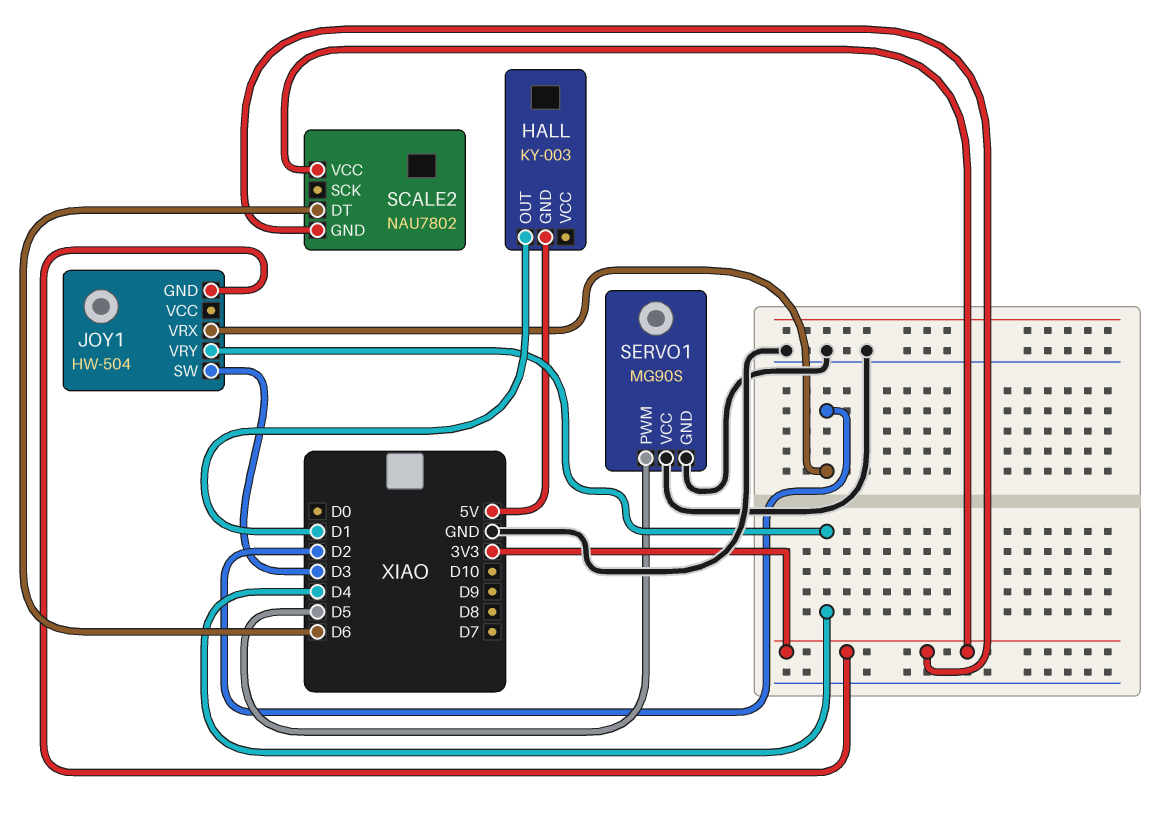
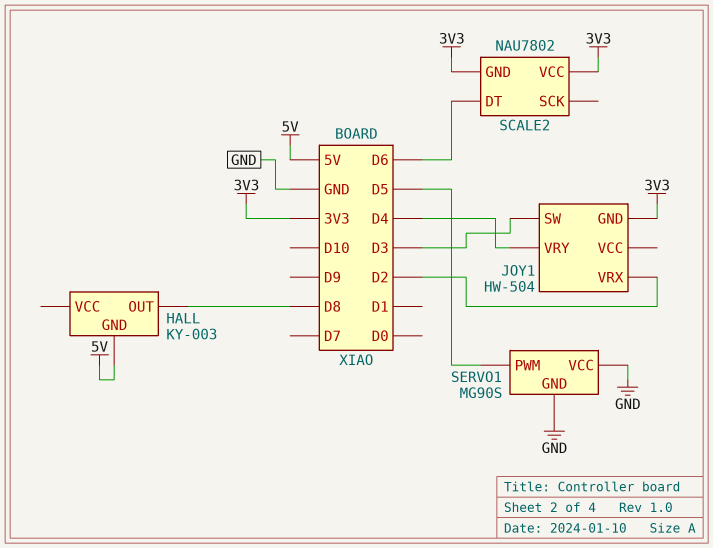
HALL pin OUT: D1 -> D8

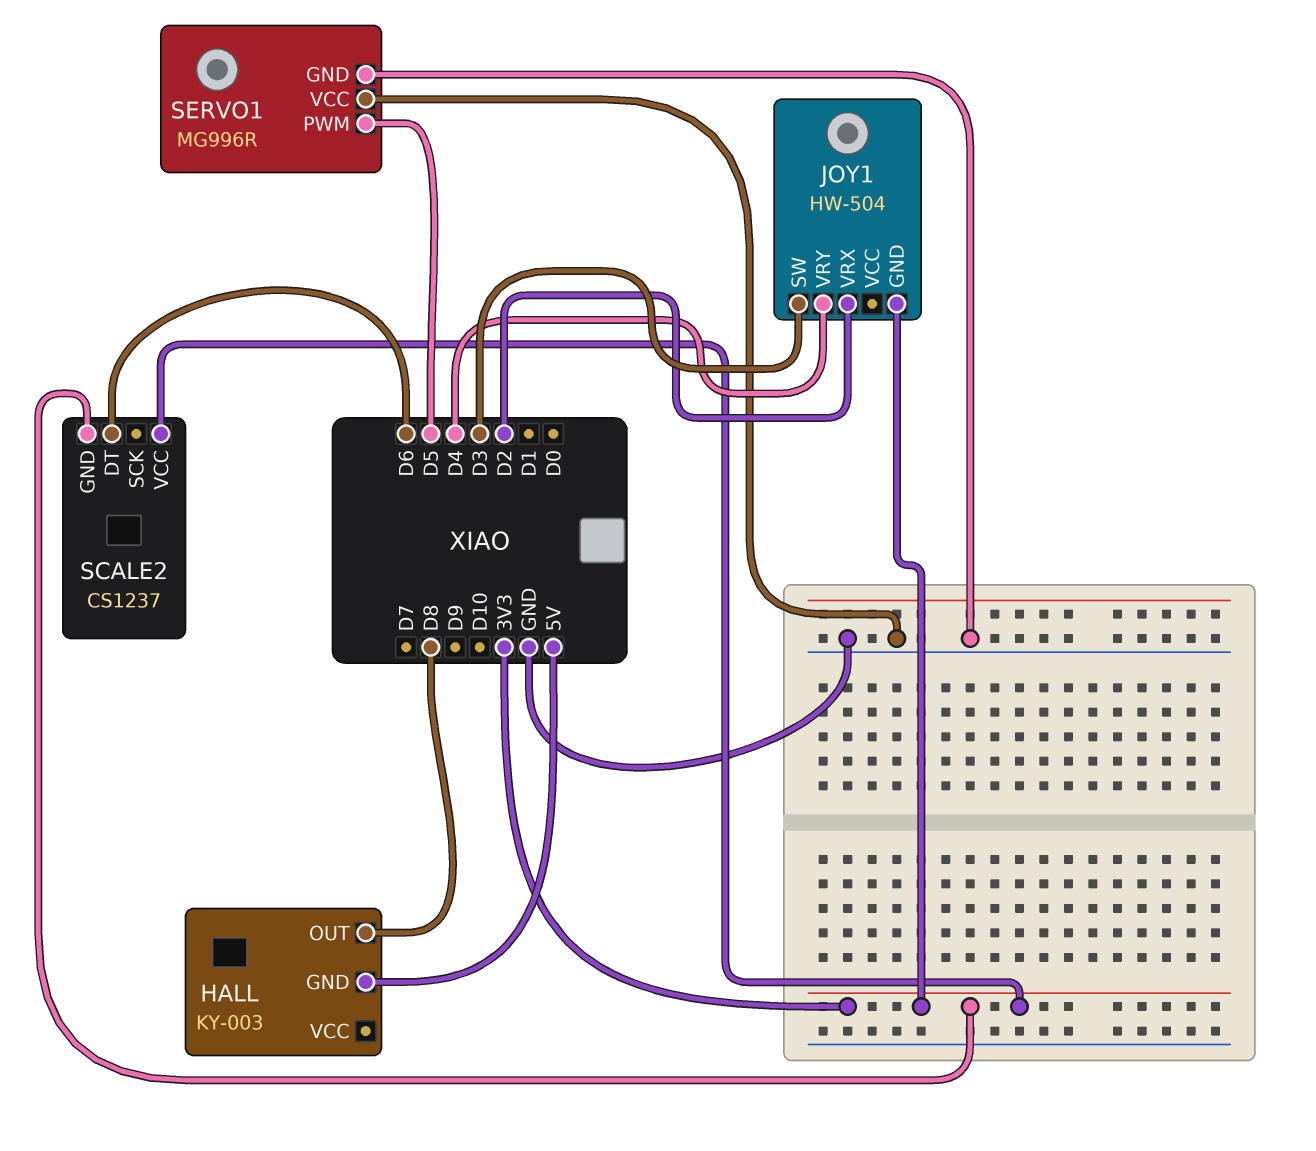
SCALE2: NAU7802 -> CS1237
SERVO1: MG90S -> MG996R

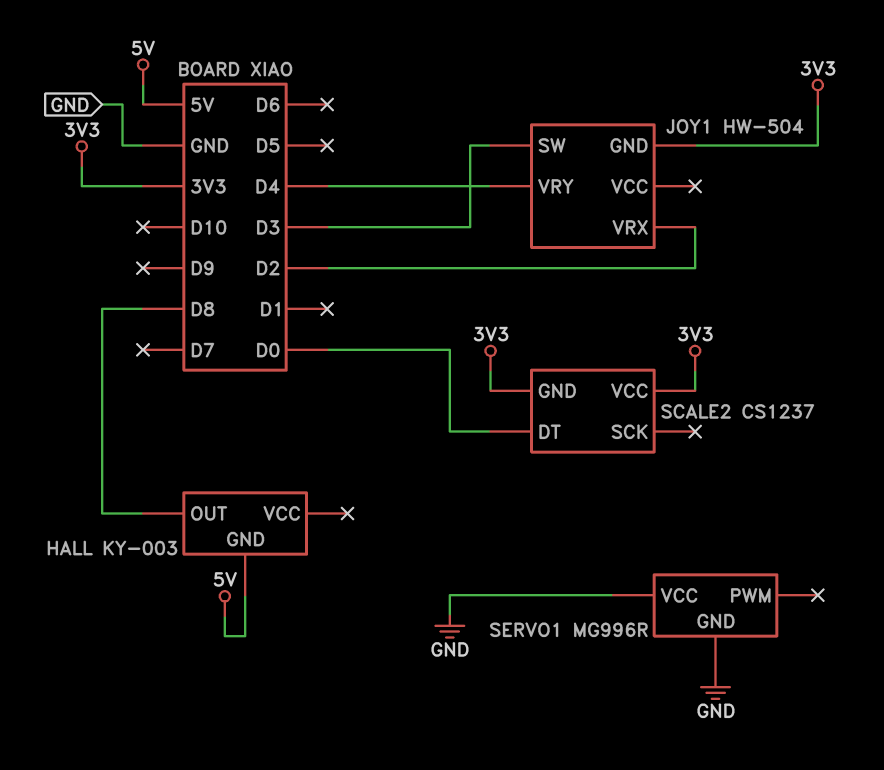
SCALE2 pin DT: D6 -> D0
SERVO1 pin PWM: D5 -> none

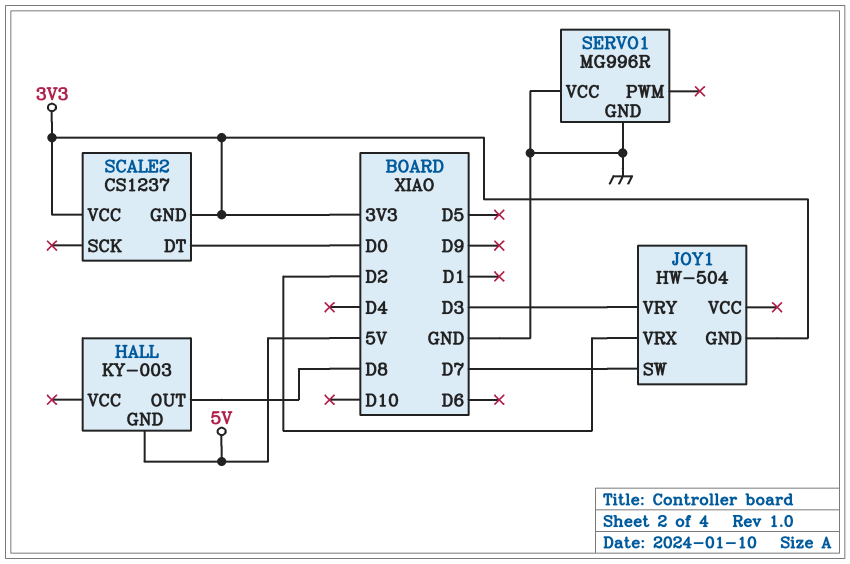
JOY1 pin SW: D3 -> D7
JOY1 pin VRY: D4 -> D3

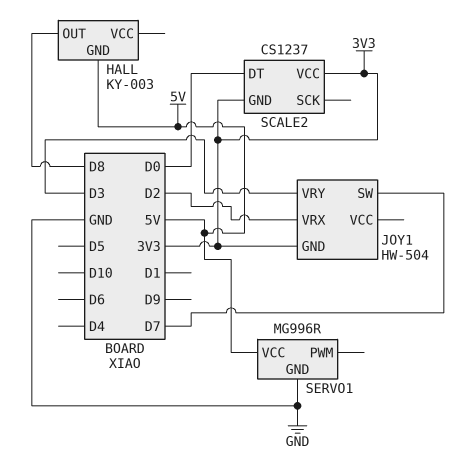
SERVO1 pin VCC: GND -> 5V

